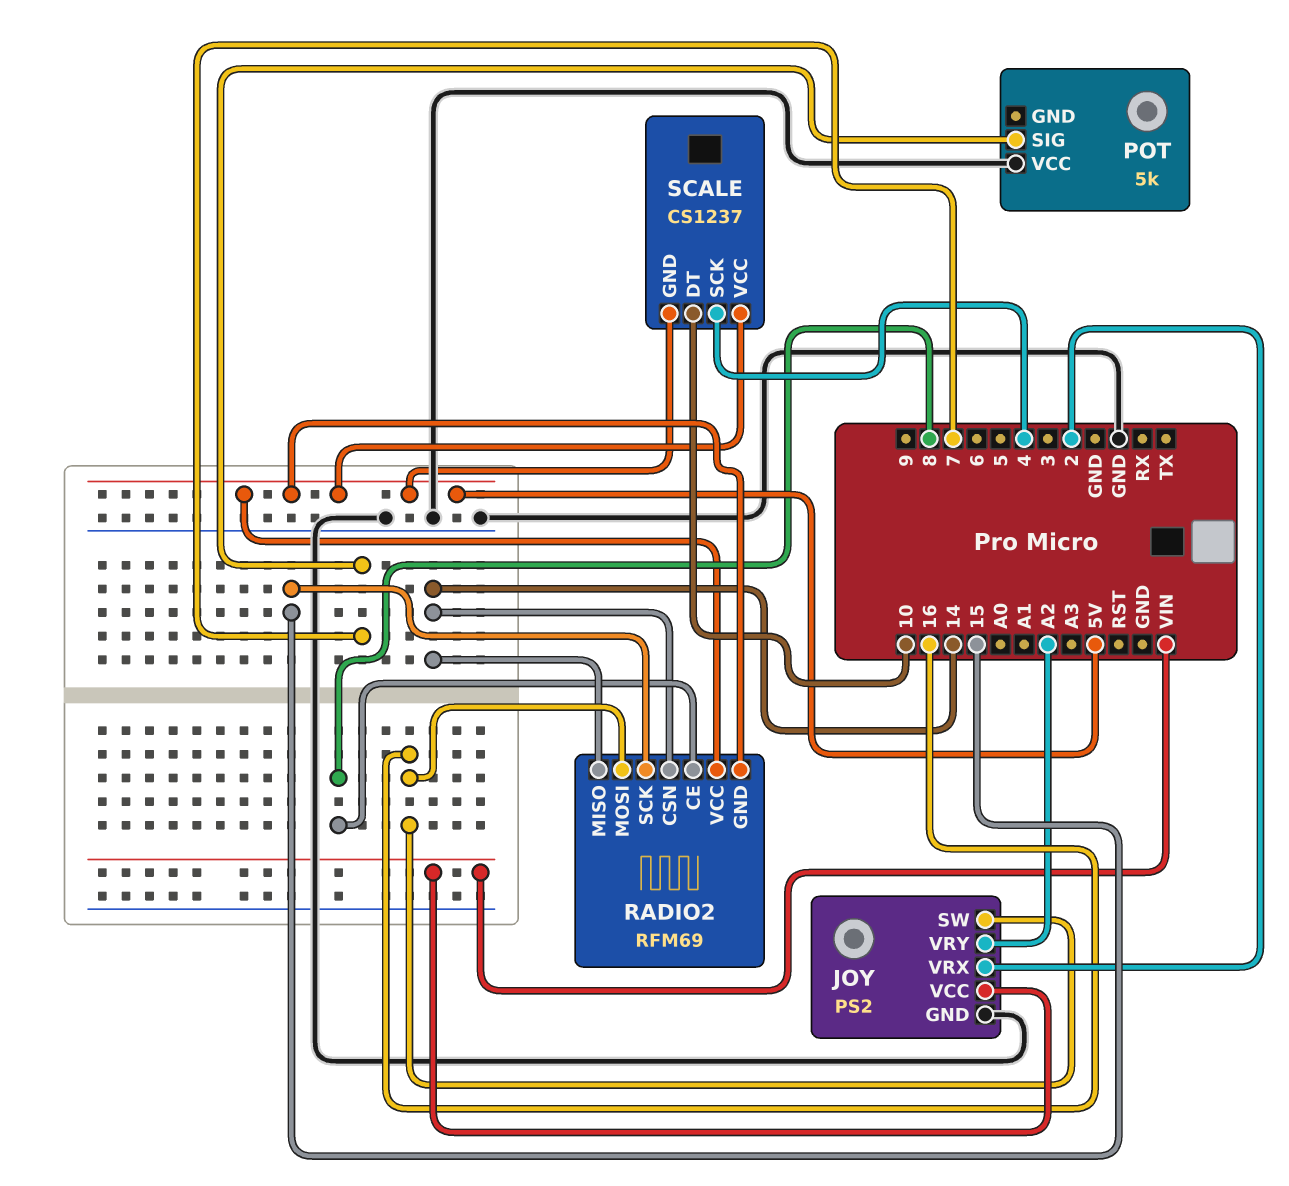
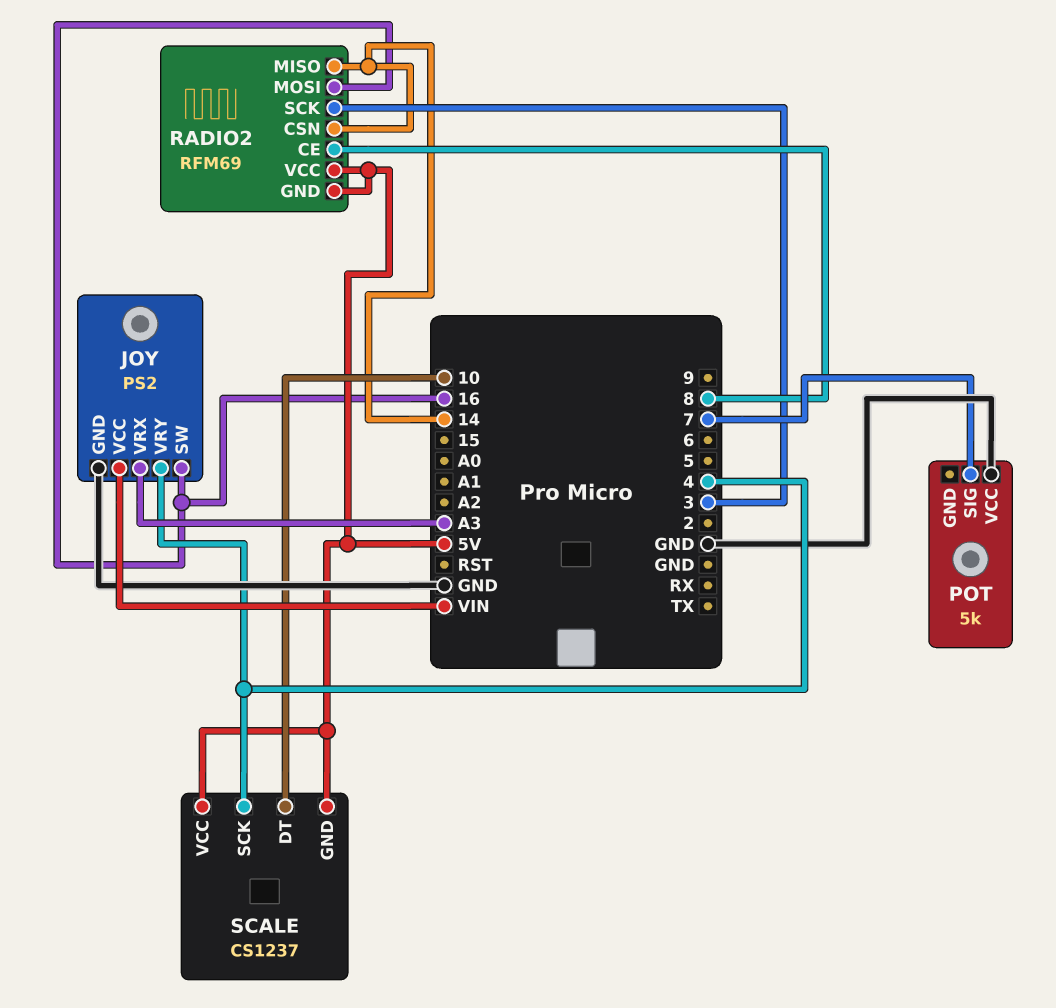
JOY pin VRX: 2 -> A3
JOY pin VRY: A2 -> 4
RADIO2 pin SCK: 15 -> 3

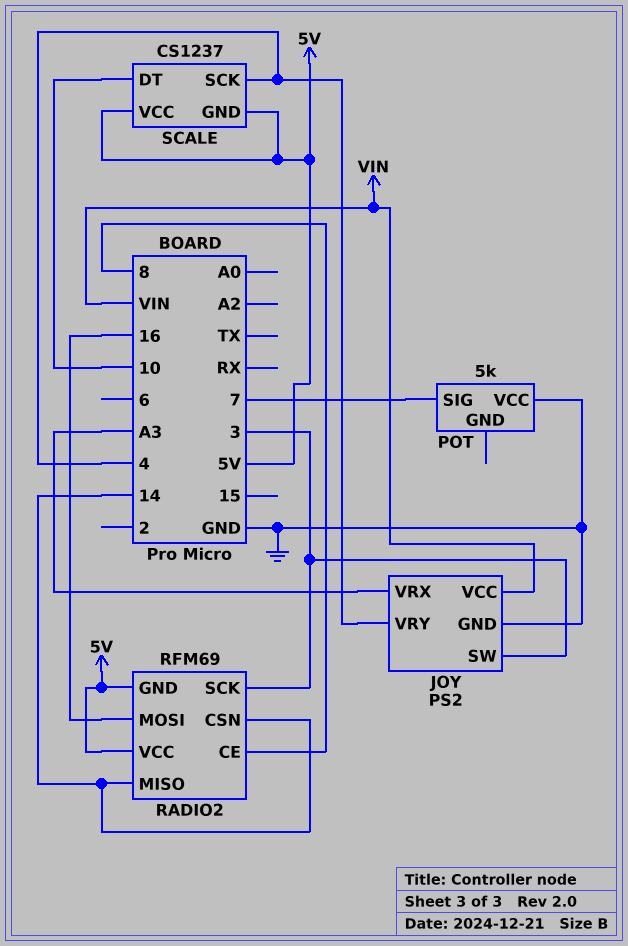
JOY pin SW: 16 -> 3

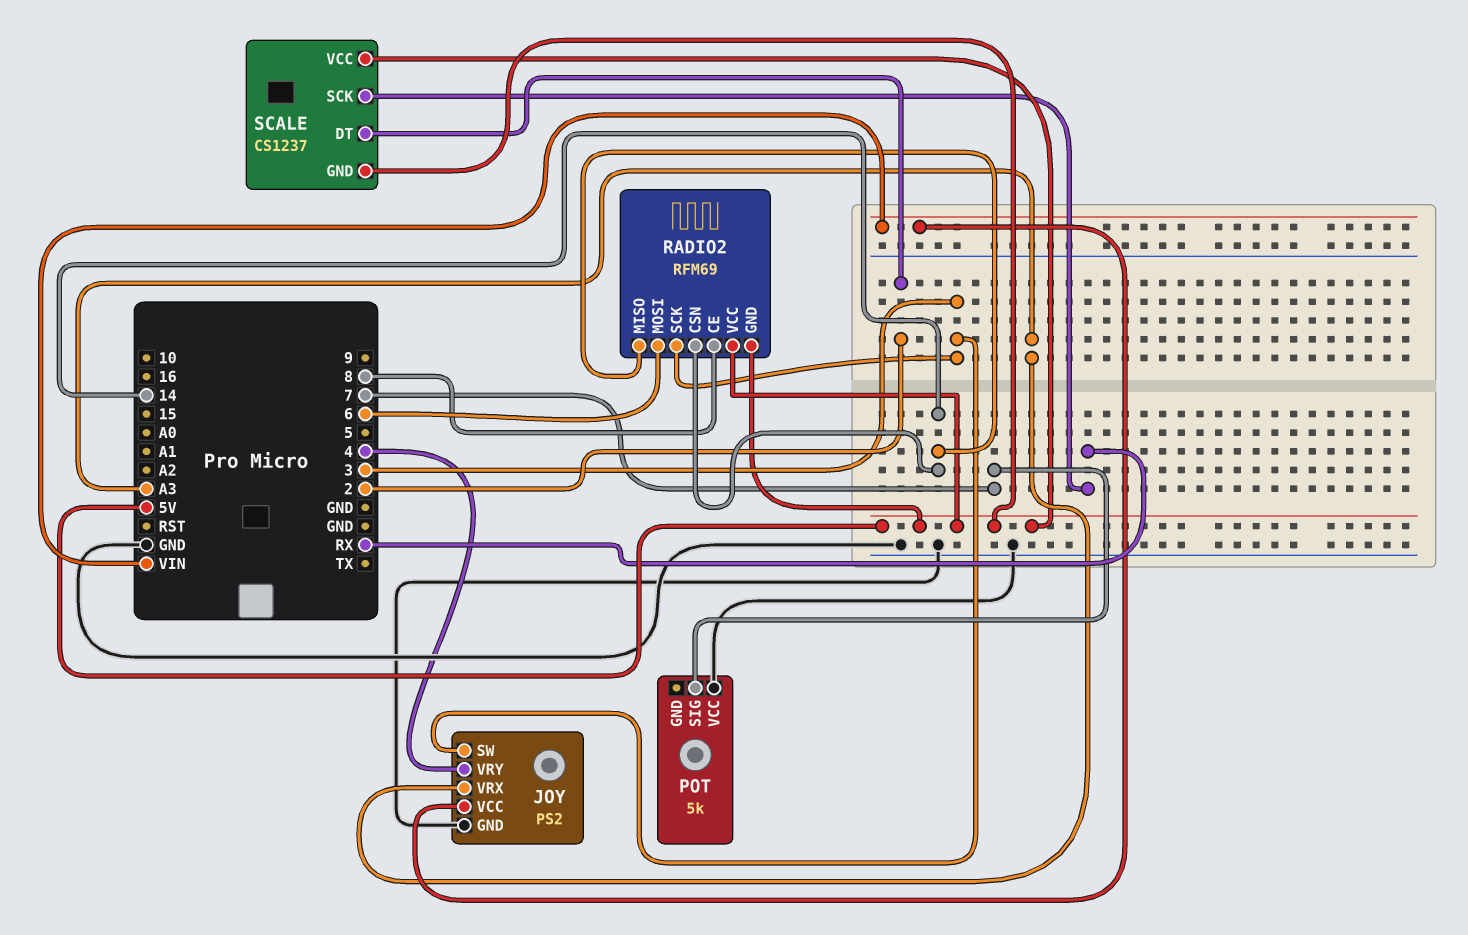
RADIO2 pin MOSI: 16 -> 6
SCALE pin DT: 10 -> 2
SCALE pin SCK: 4 -> RX

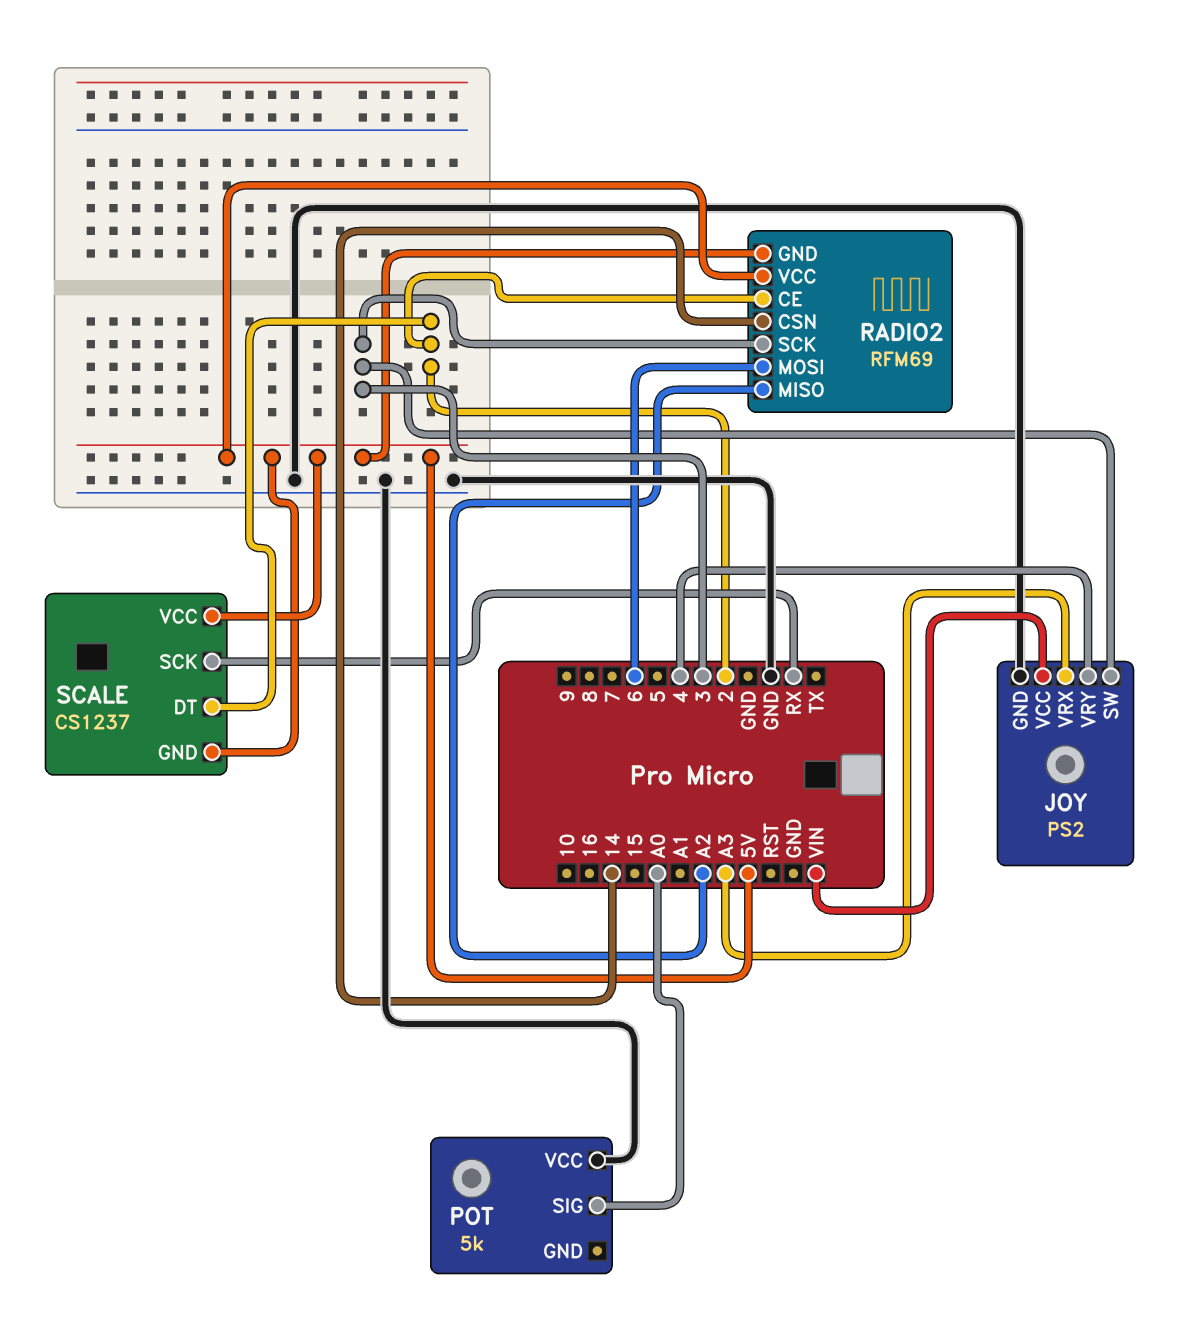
POT pin SIG: 7 -> A0
RADIO2 pin CE: 8 -> 2
RADIO2 pin MISO: 14 -> A2

